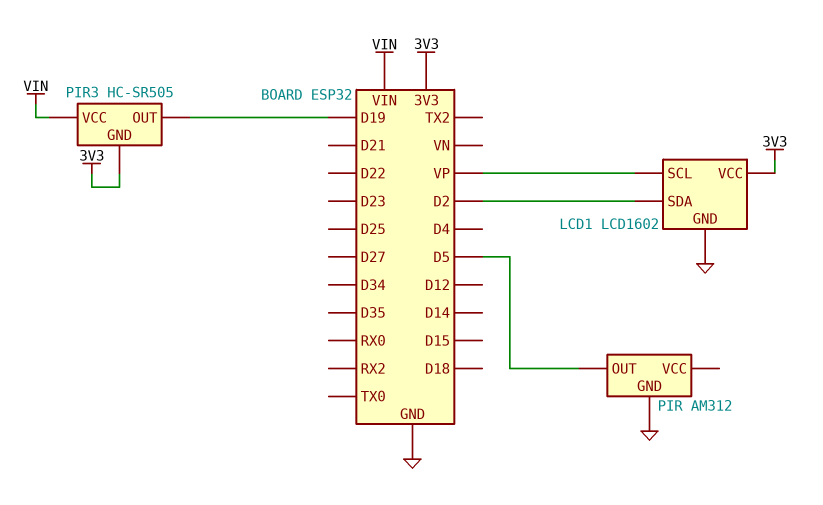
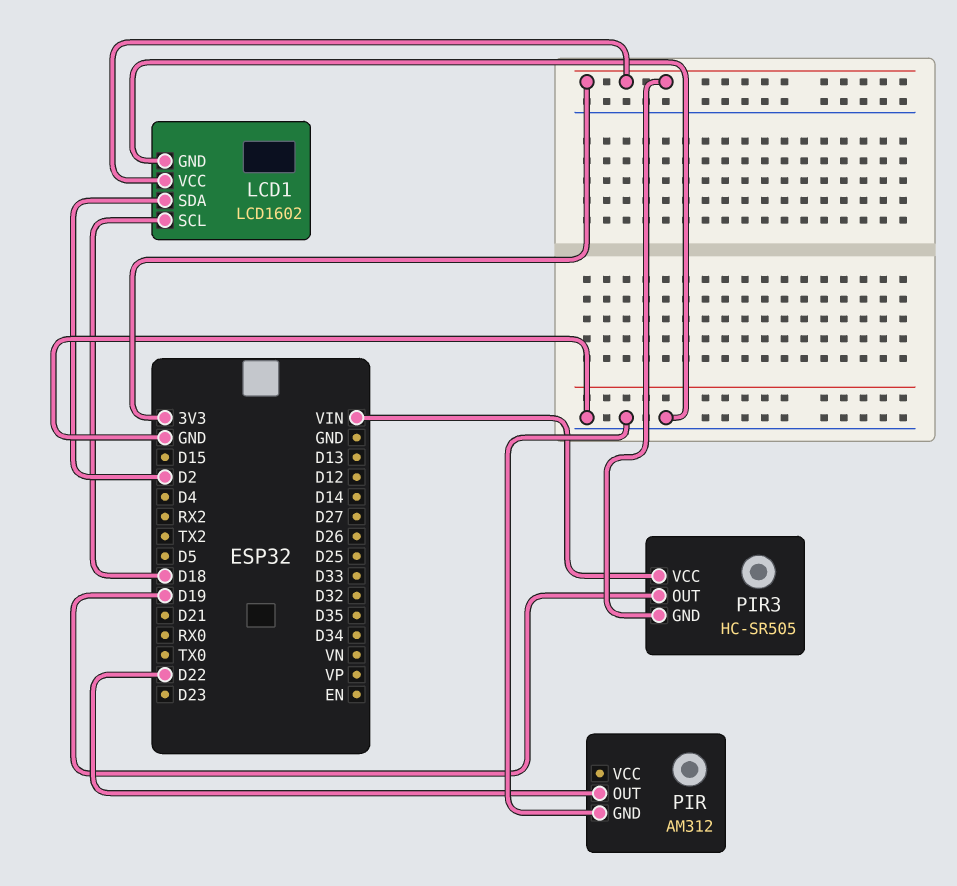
LCD1 pin SCL: VP -> D18
PIR pin OUT: D5 -> D22

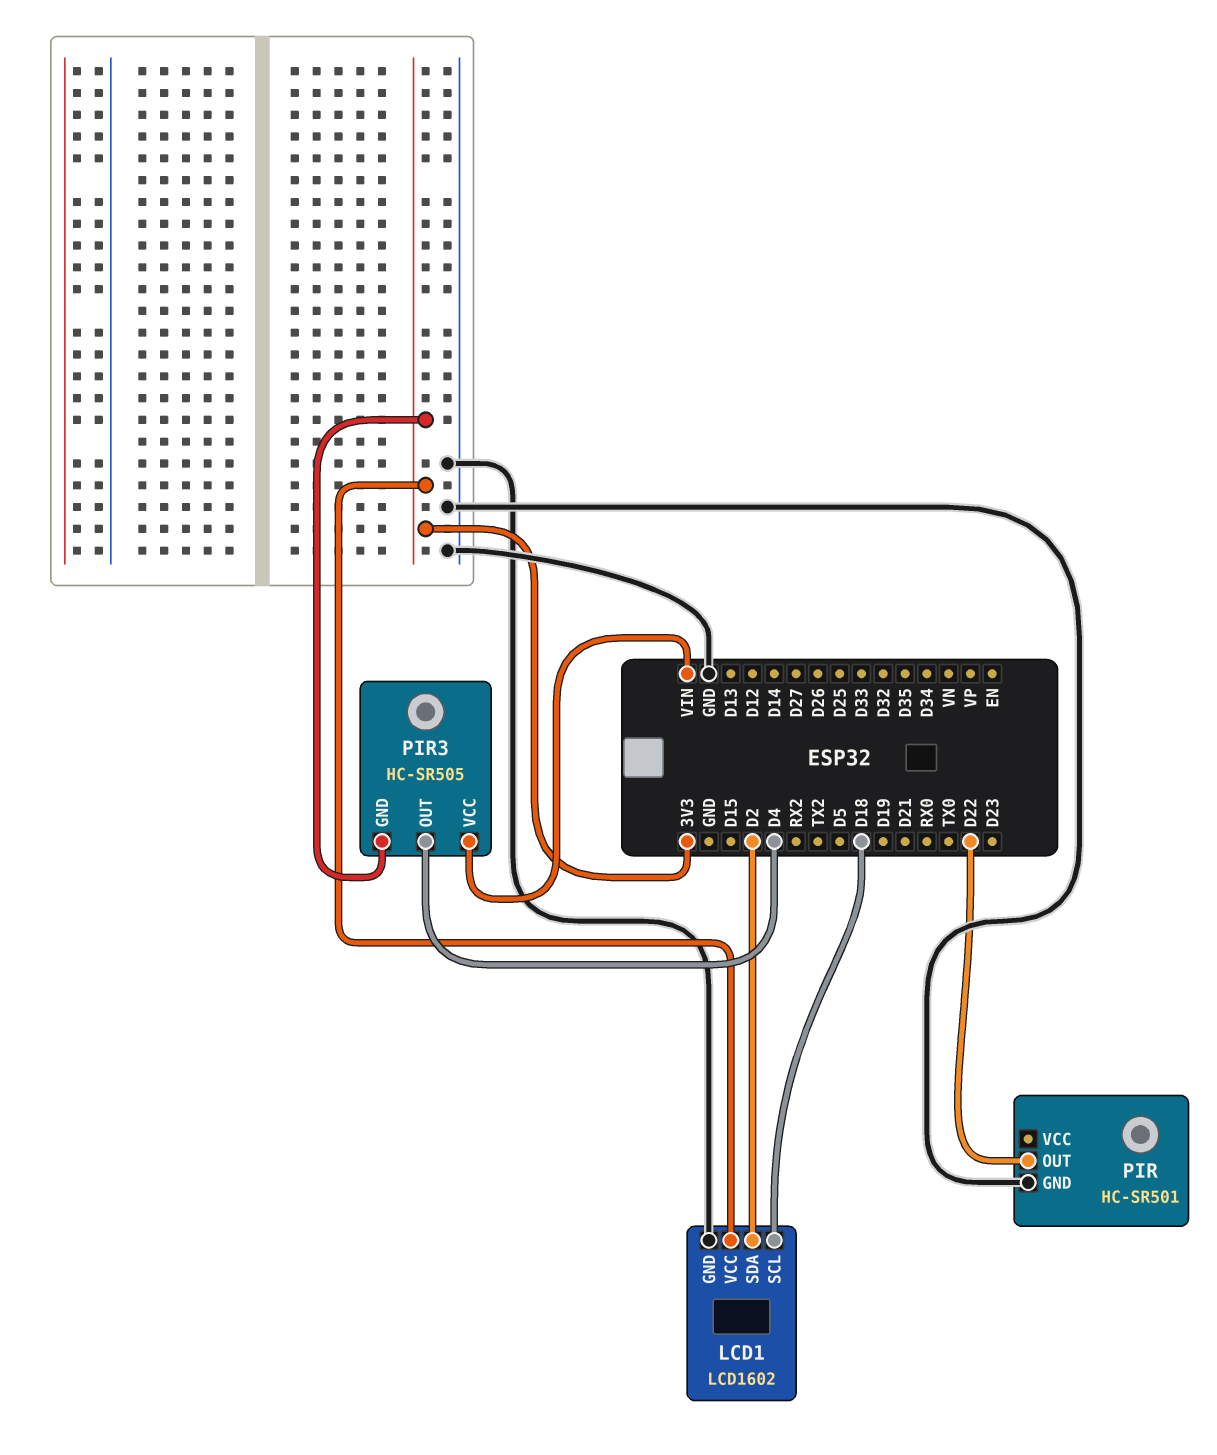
PIR: AM312 -> HC-SR501
PIR3 pin OUT: D19 -> D4

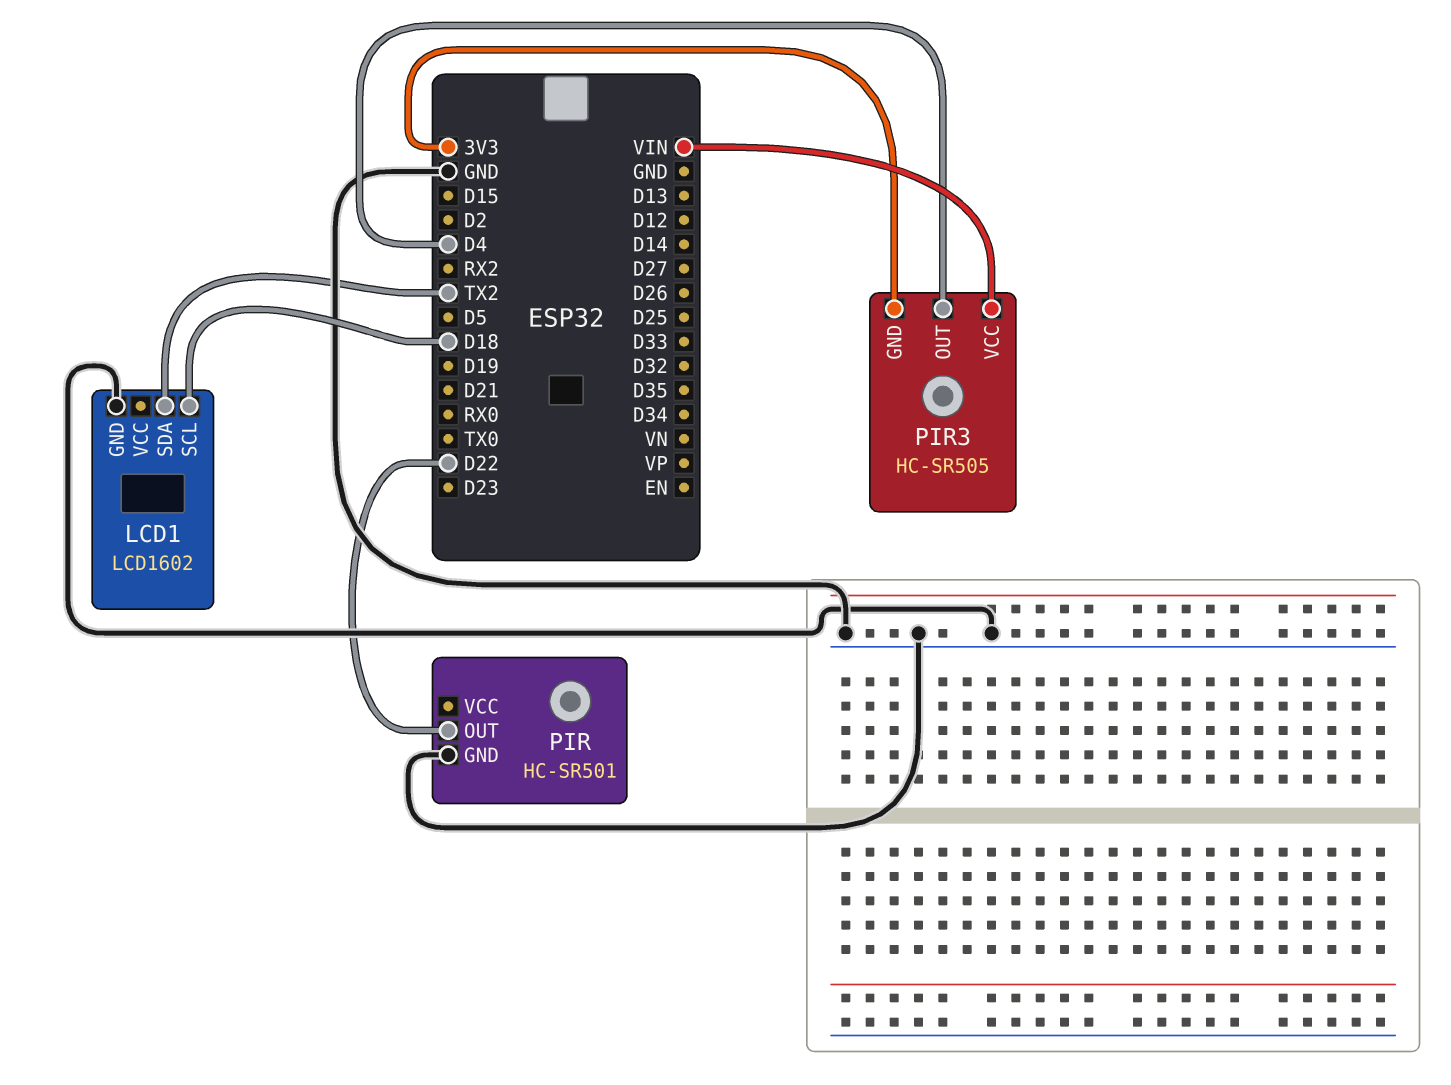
LCD1 pin SDA: D2 -> TX2
LCD1 pin VCC: 3V3 -> none

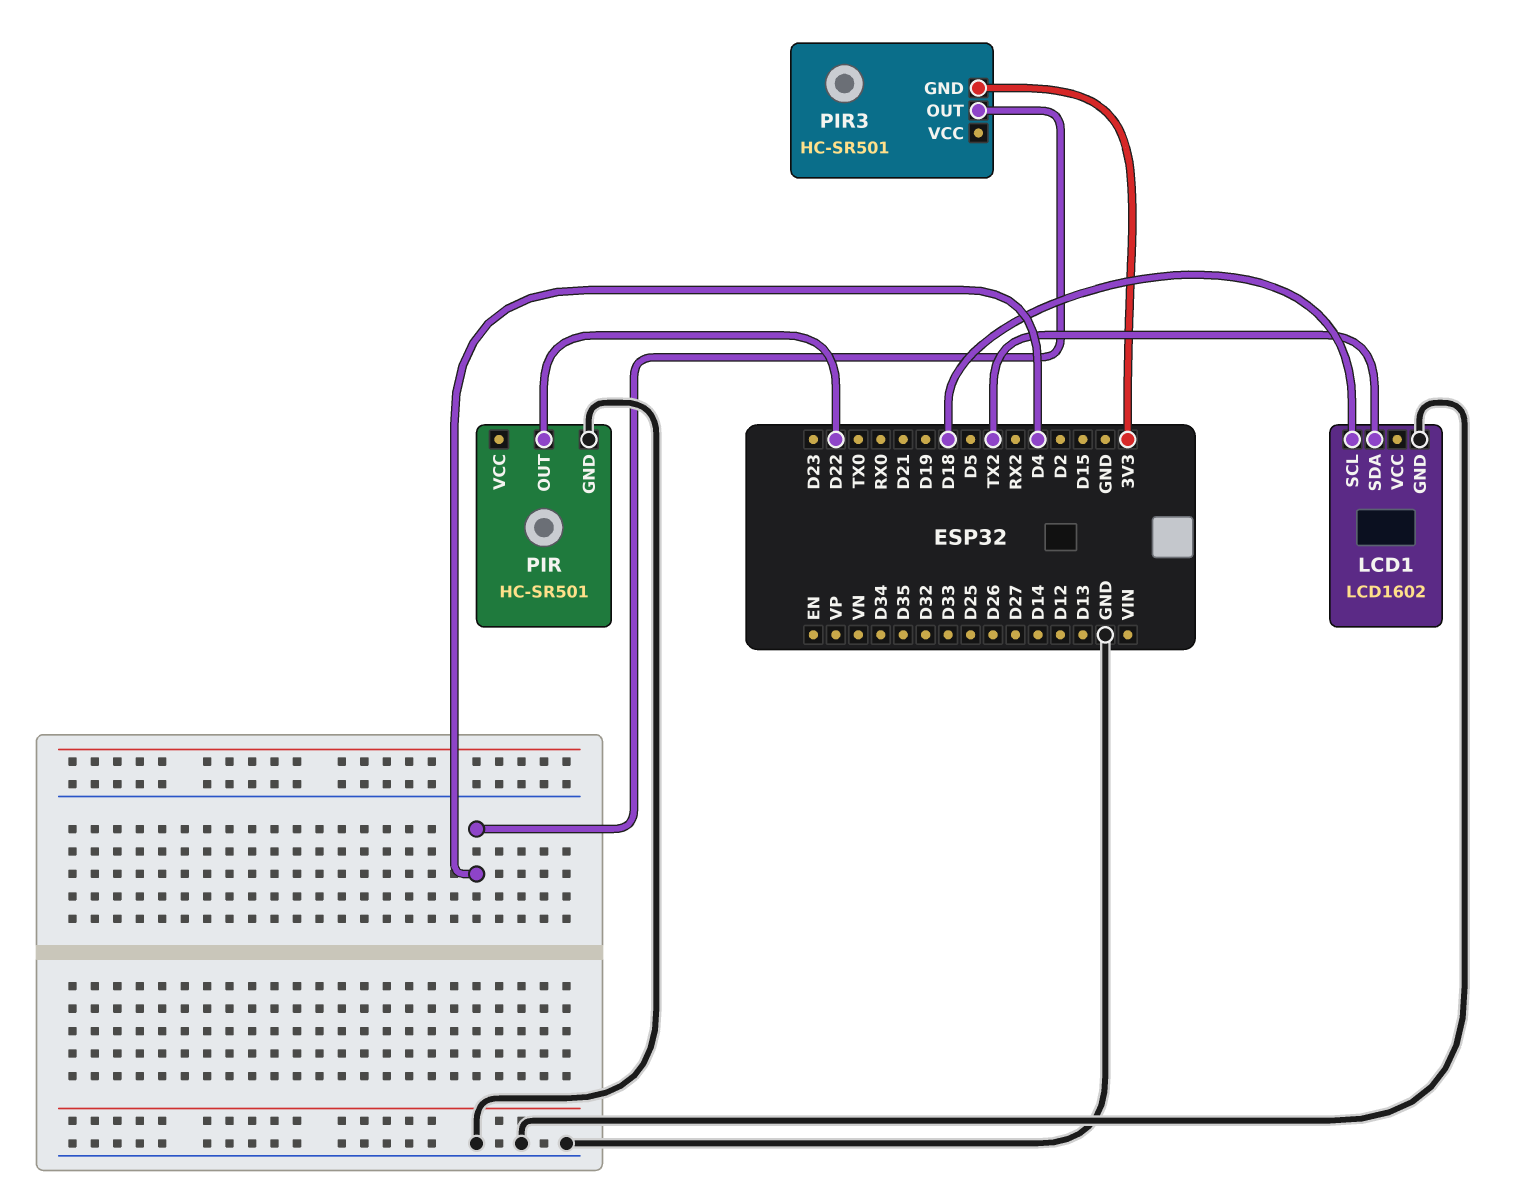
PIR3: HC-SR505 -> HC-SR501
PIR3 pin VCC: VIN -> none

